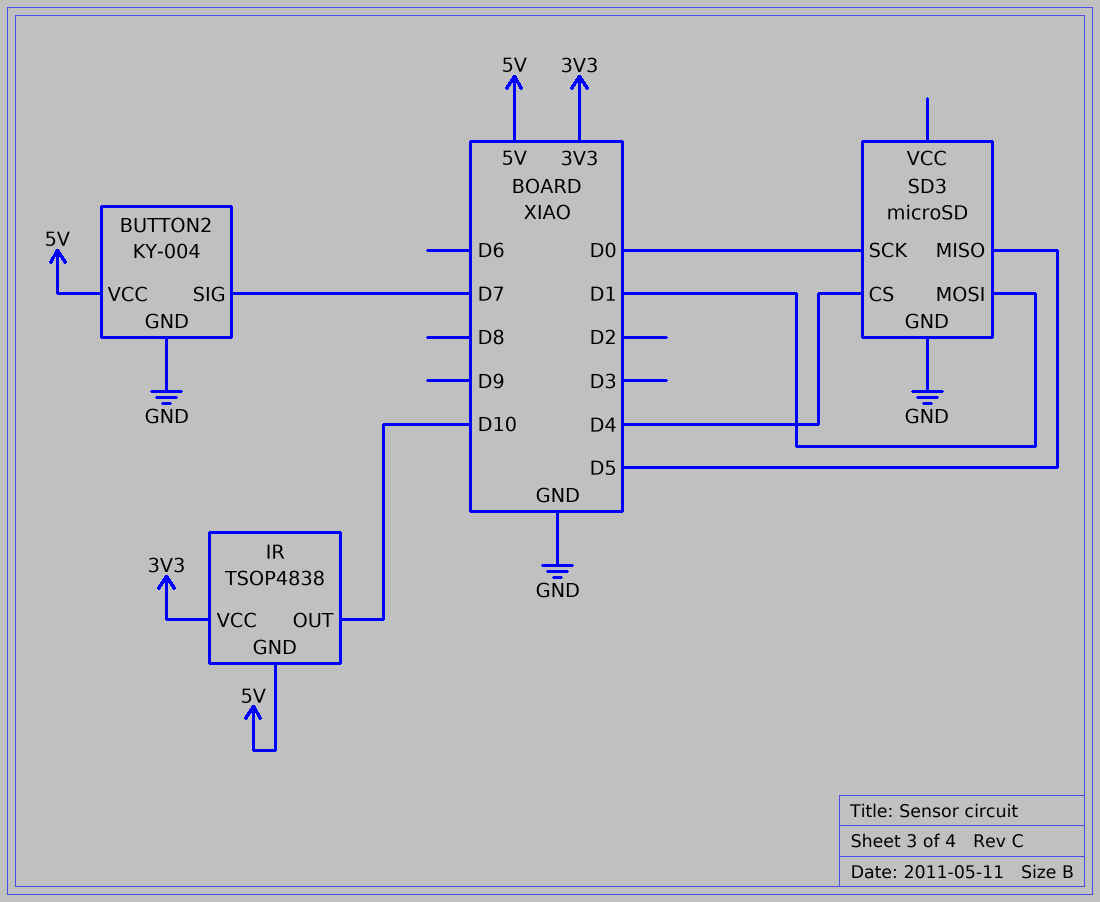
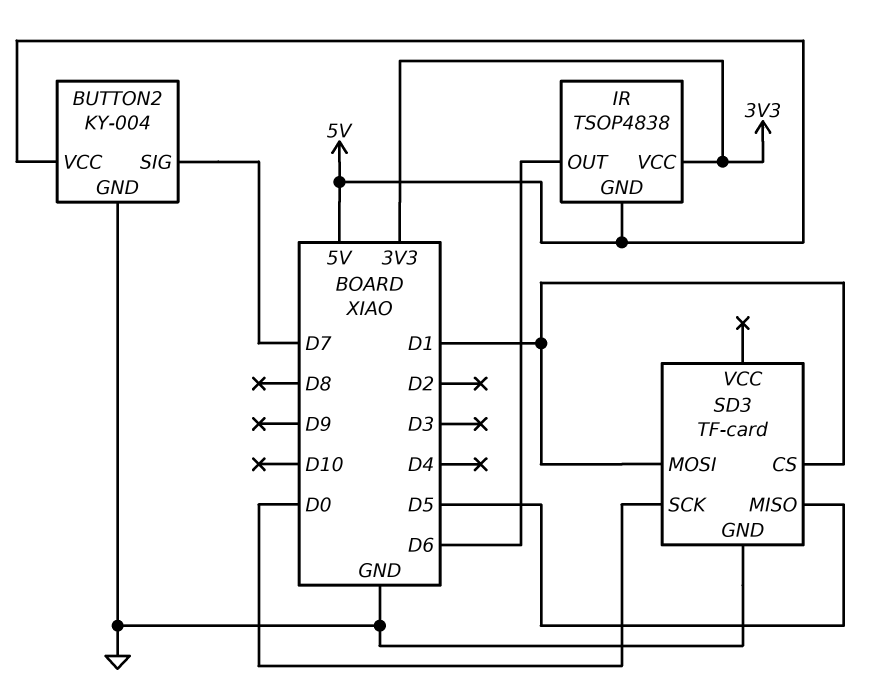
IR pin OUT: D10 -> D6
SD3: microSD -> TF-card
SD3 pin CS: D4 -> D1

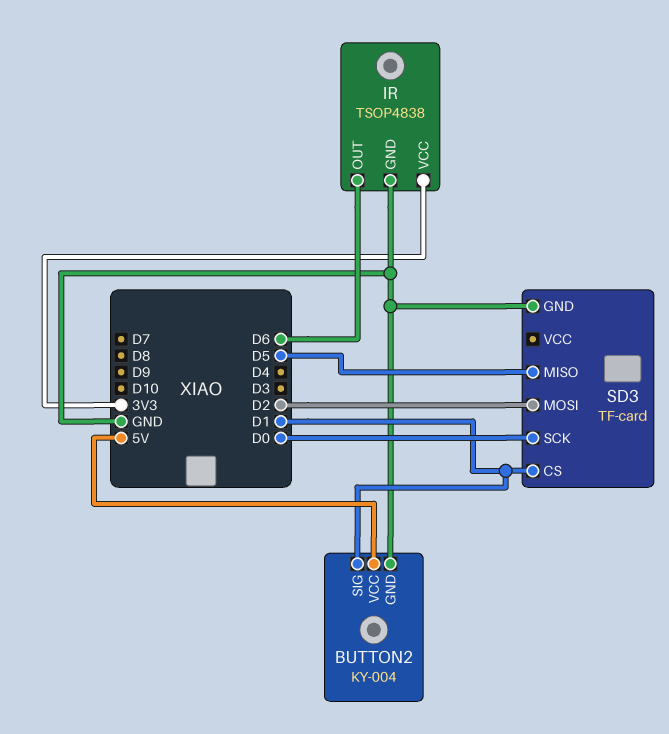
BUTTON2 pin SIG: D7 -> D1
IR pin GND: 5V -> GND
SD3 pin MOSI: D1 -> D2

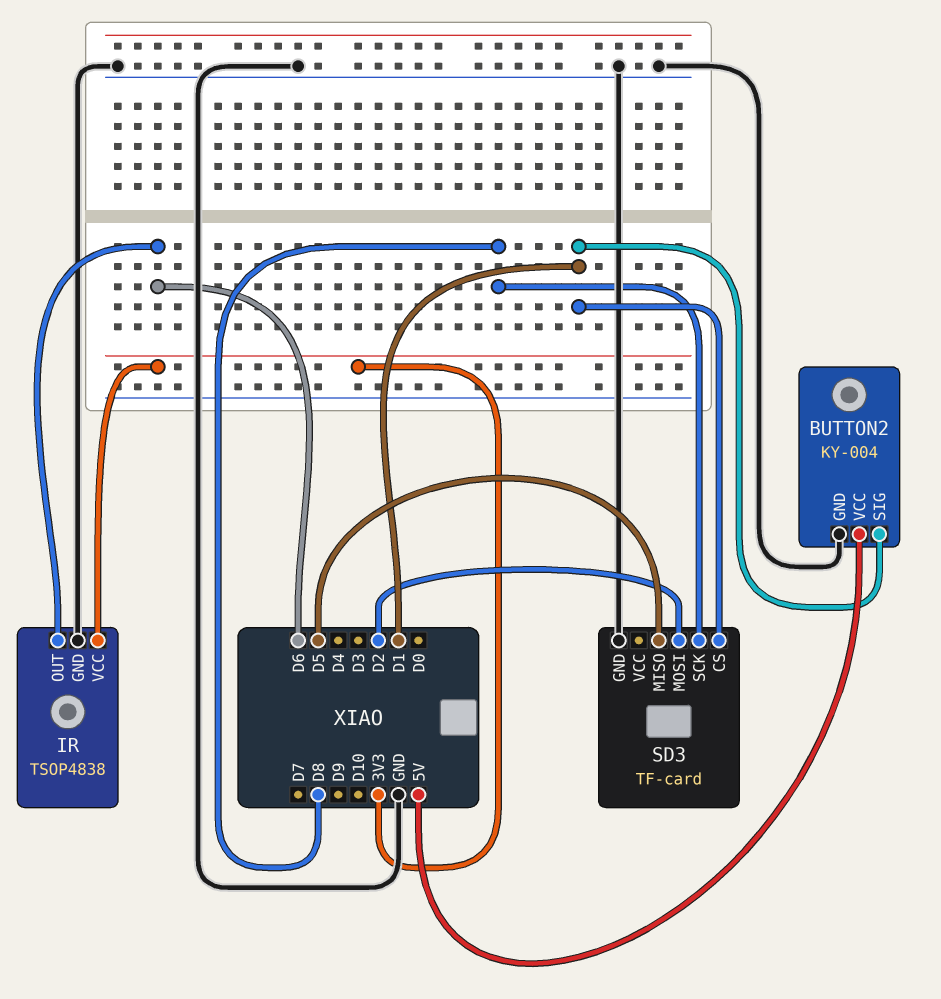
SD3 pin SCK: D0 -> D8

